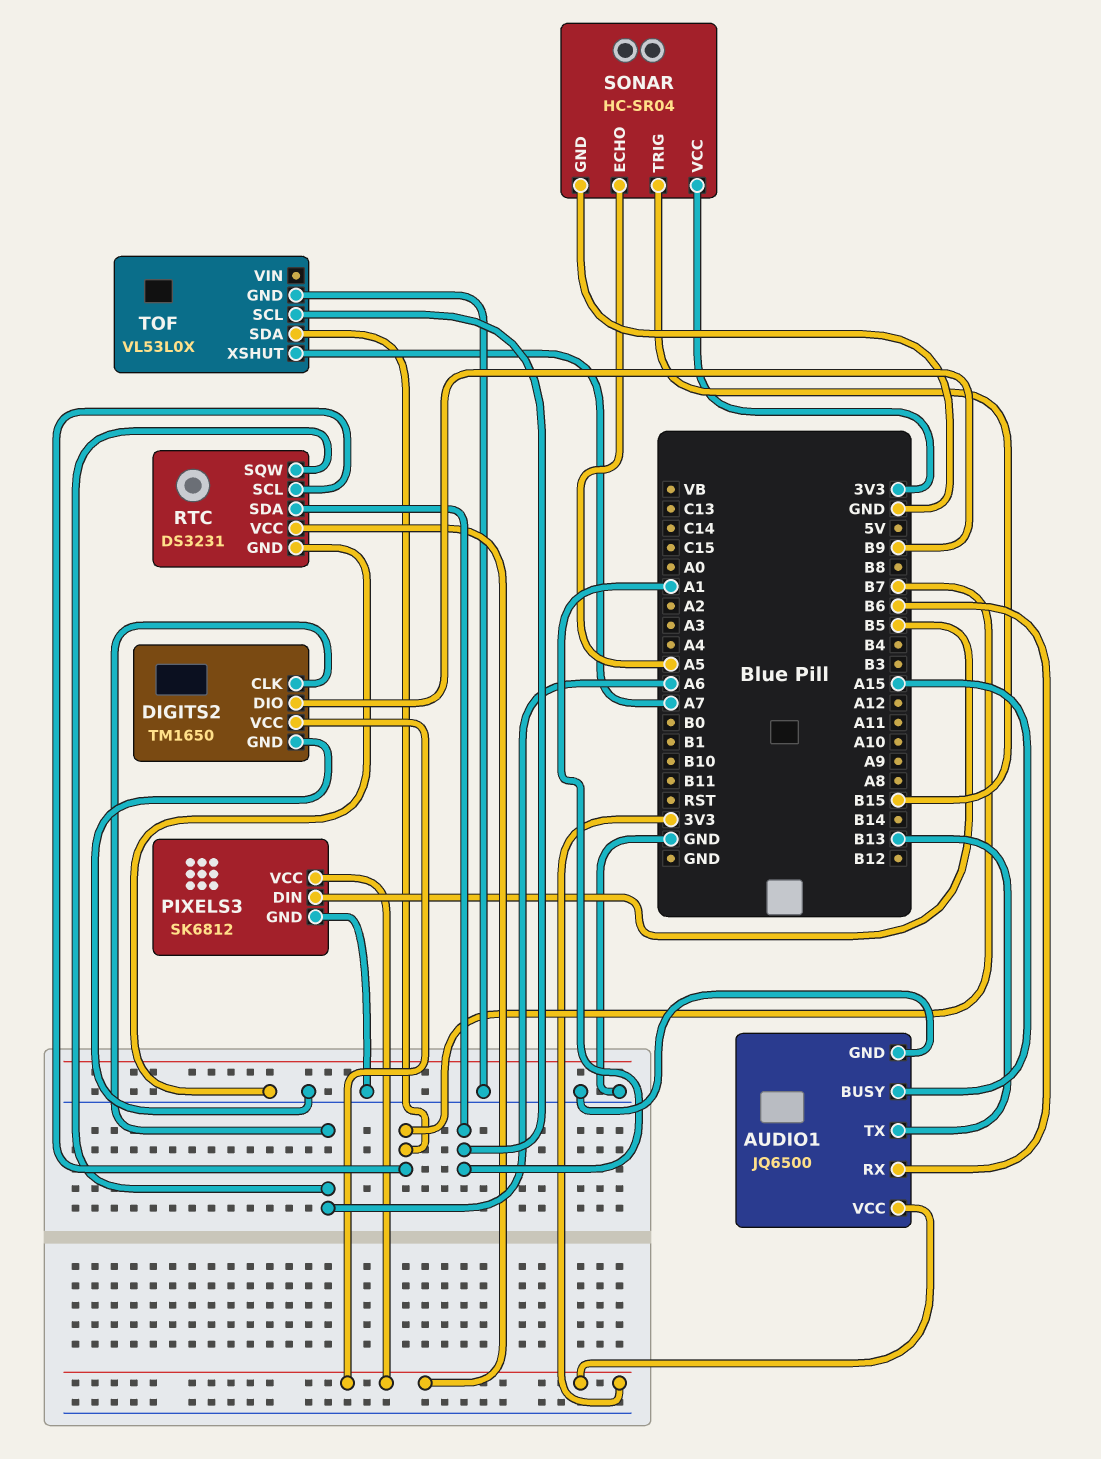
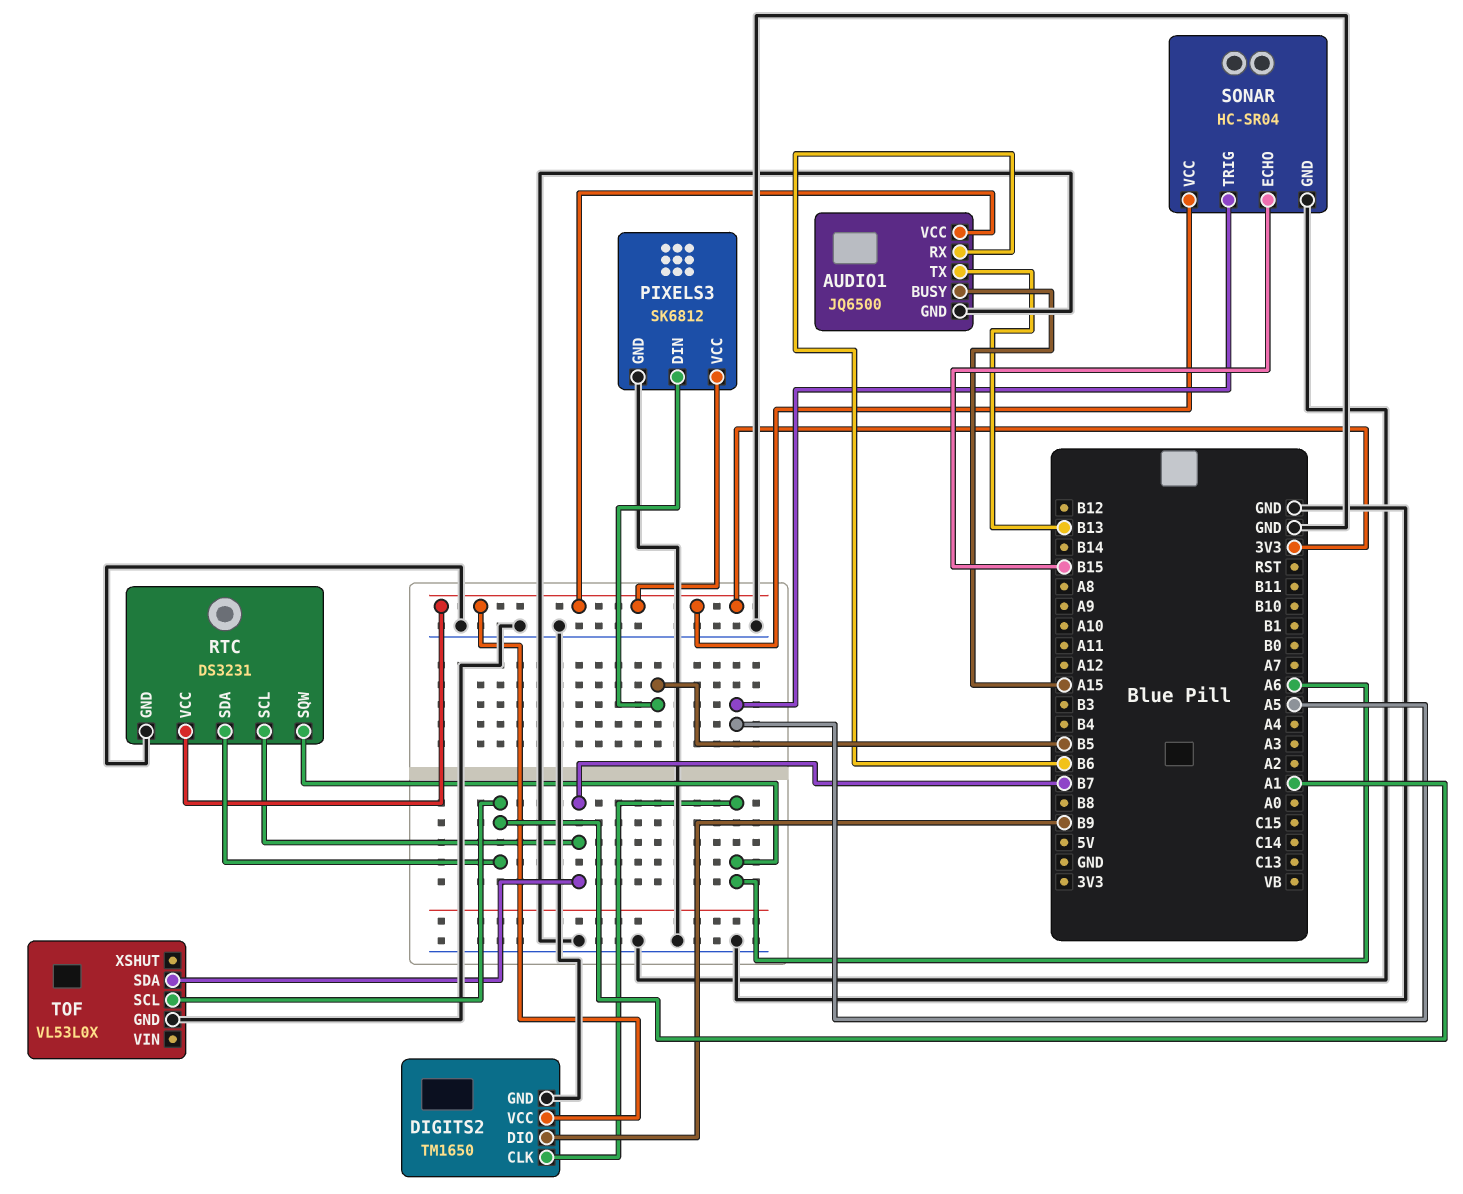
SONAR pin ECHO: A5 -> B15
SONAR pin TRIG: B15 -> A5
TOF pin XSHUT: A7 -> none

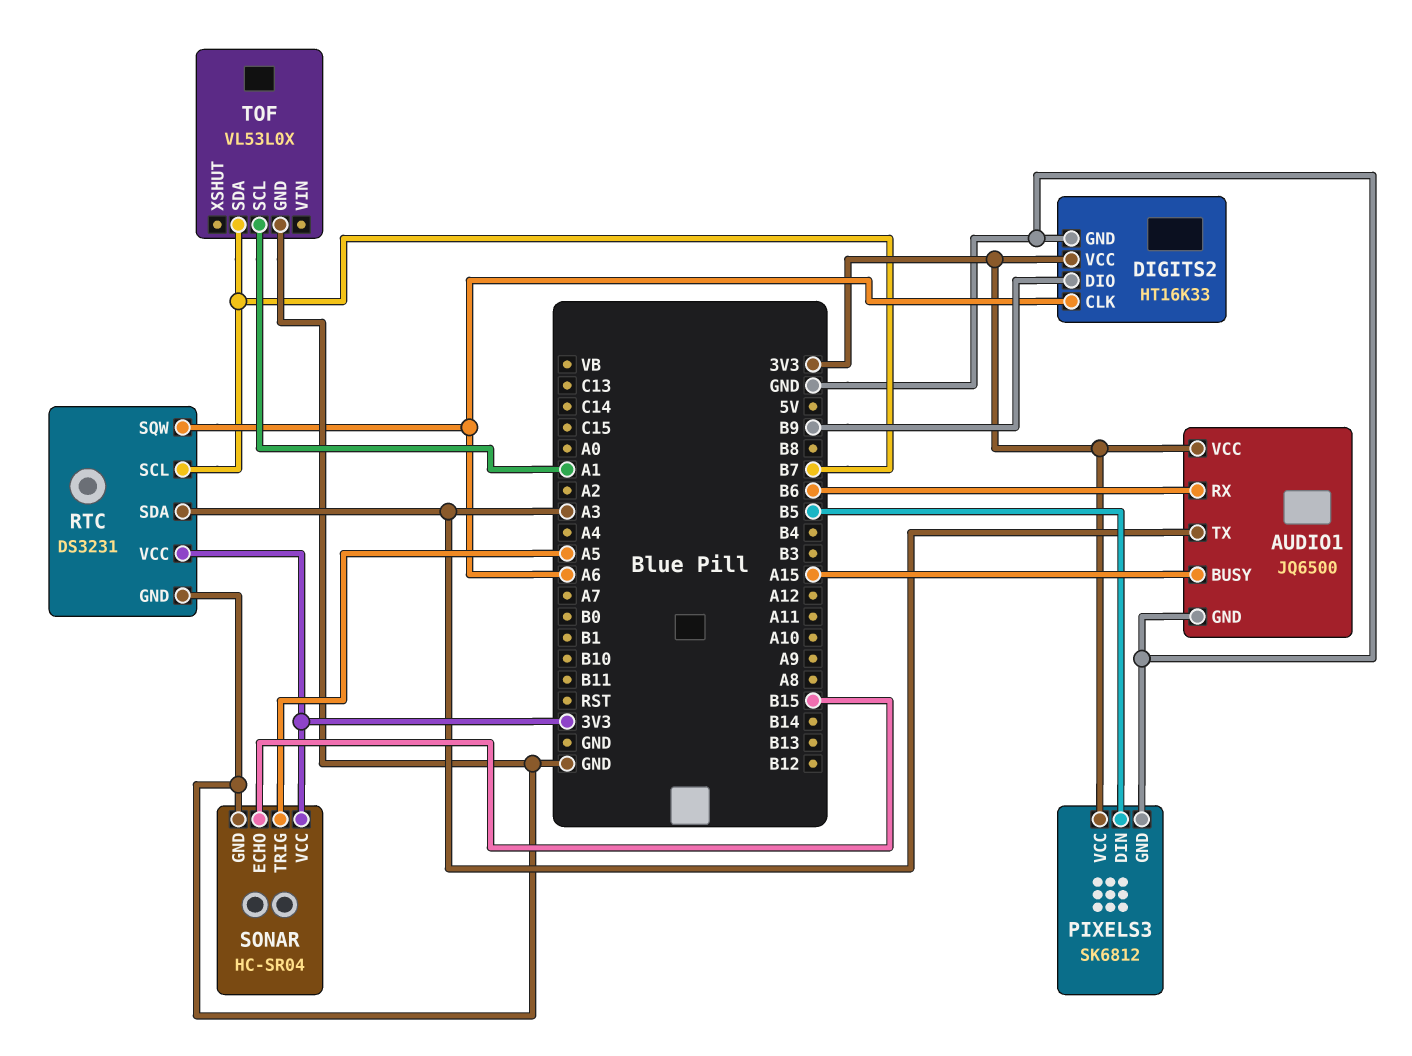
AUDIO1 pin TX: B13 -> A3
DIGITS2: TM1650 -> HT16K33
RTC pin SDA: A1 -> A3

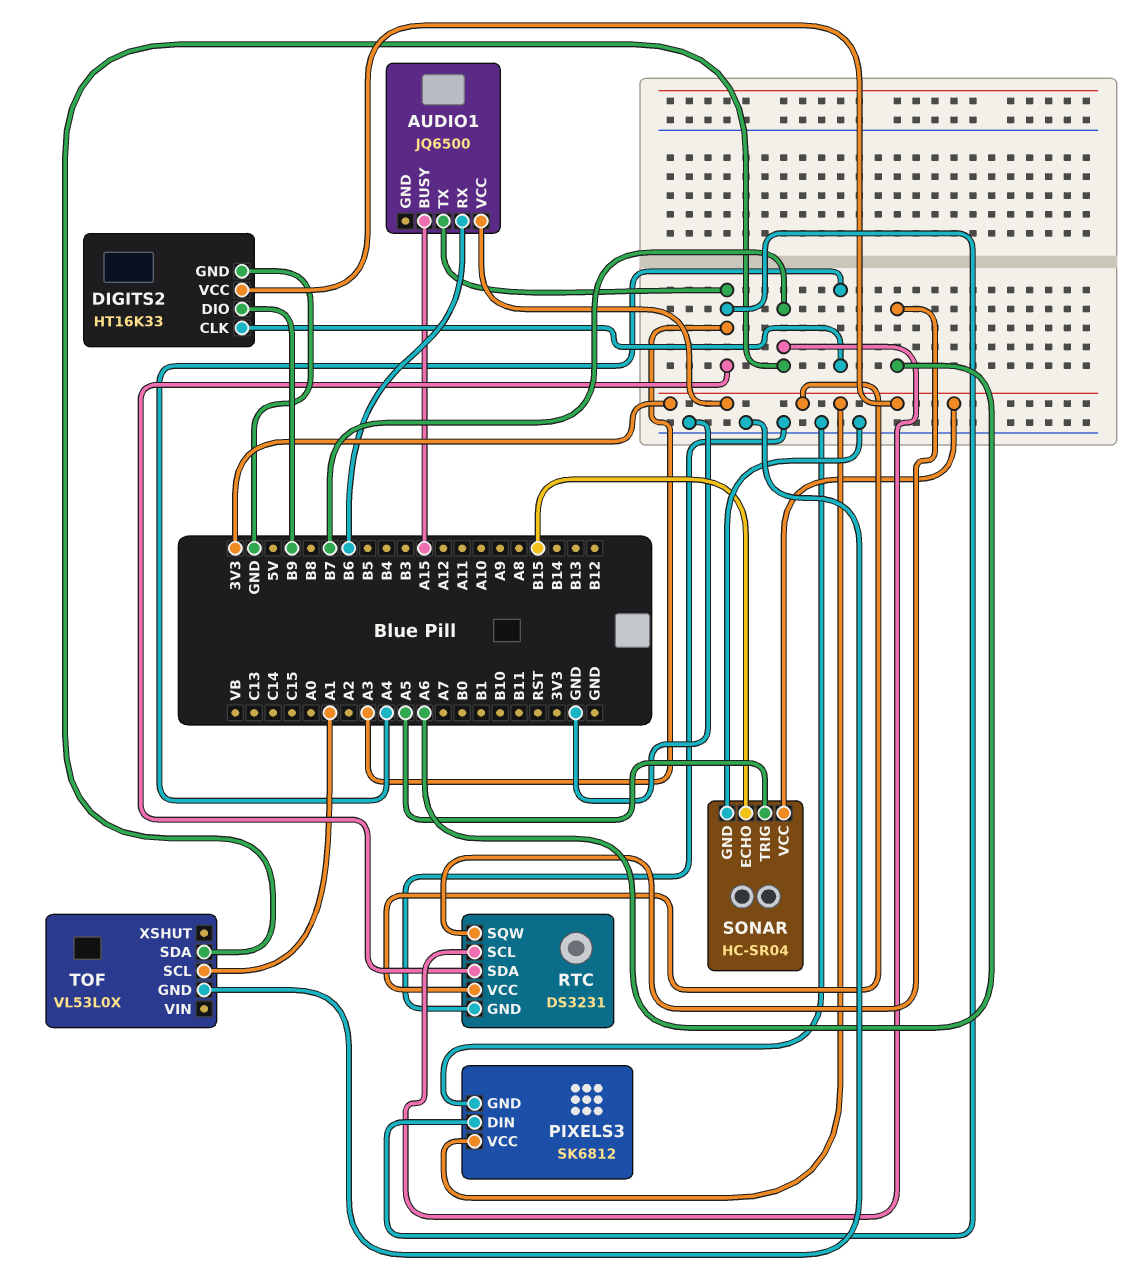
AUDIO1 pin GND: GND -> none
DIGITS2 pin CLK: A6 -> A4
PIXELS3 pin DIN: B5 -> A3

